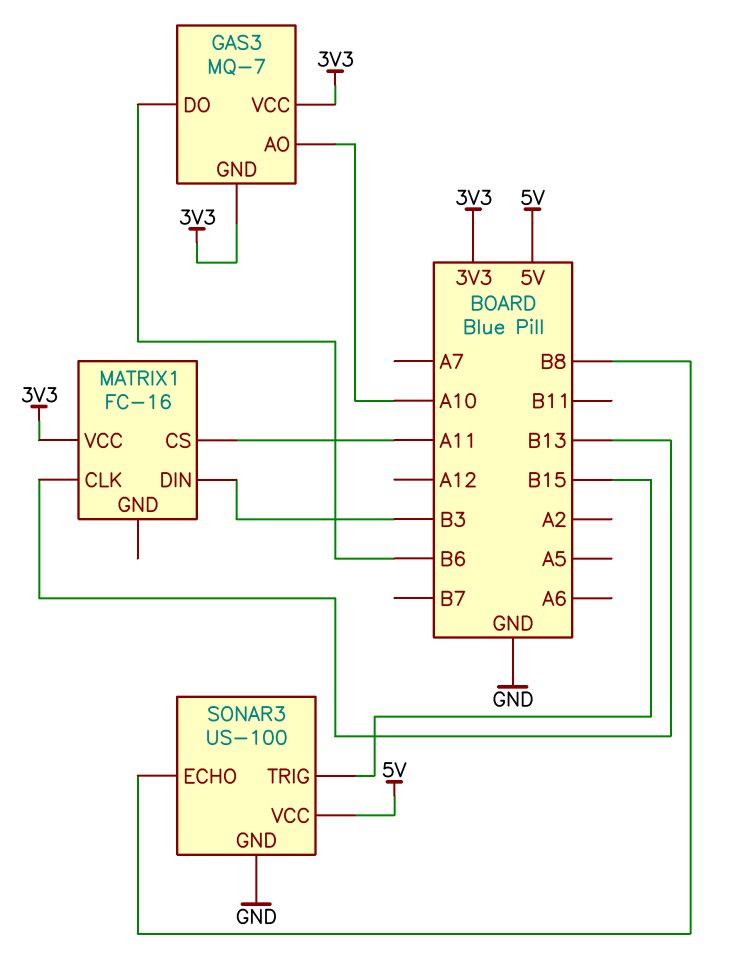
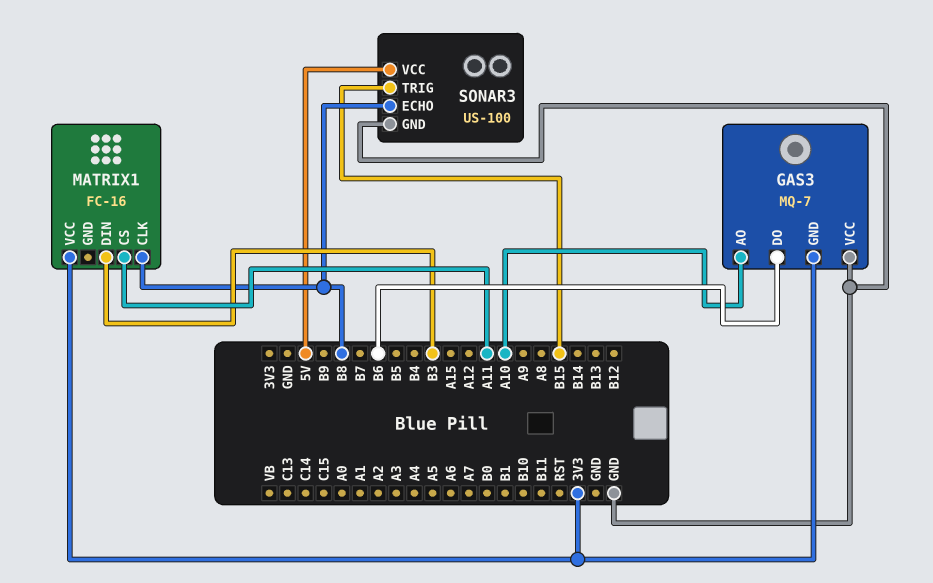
GAS3 pin VCC: 3V3 -> GND
MATRIX1 pin CLK: B13 -> B8

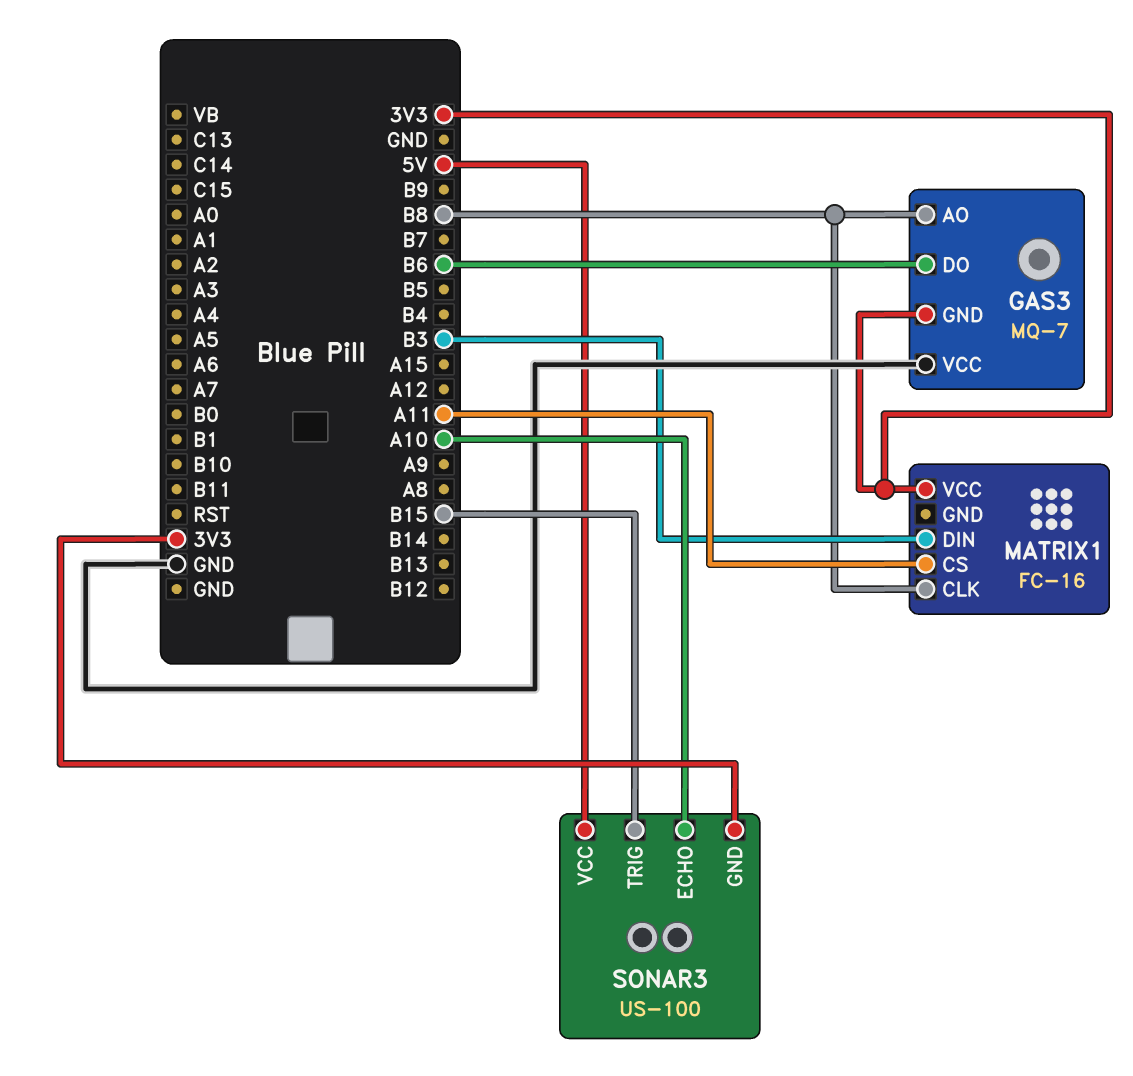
GAS3 pin AO: A10 -> B8
SONAR3 pin ECHO: B8 -> A10
SONAR3 pin GND: GND -> 3V3

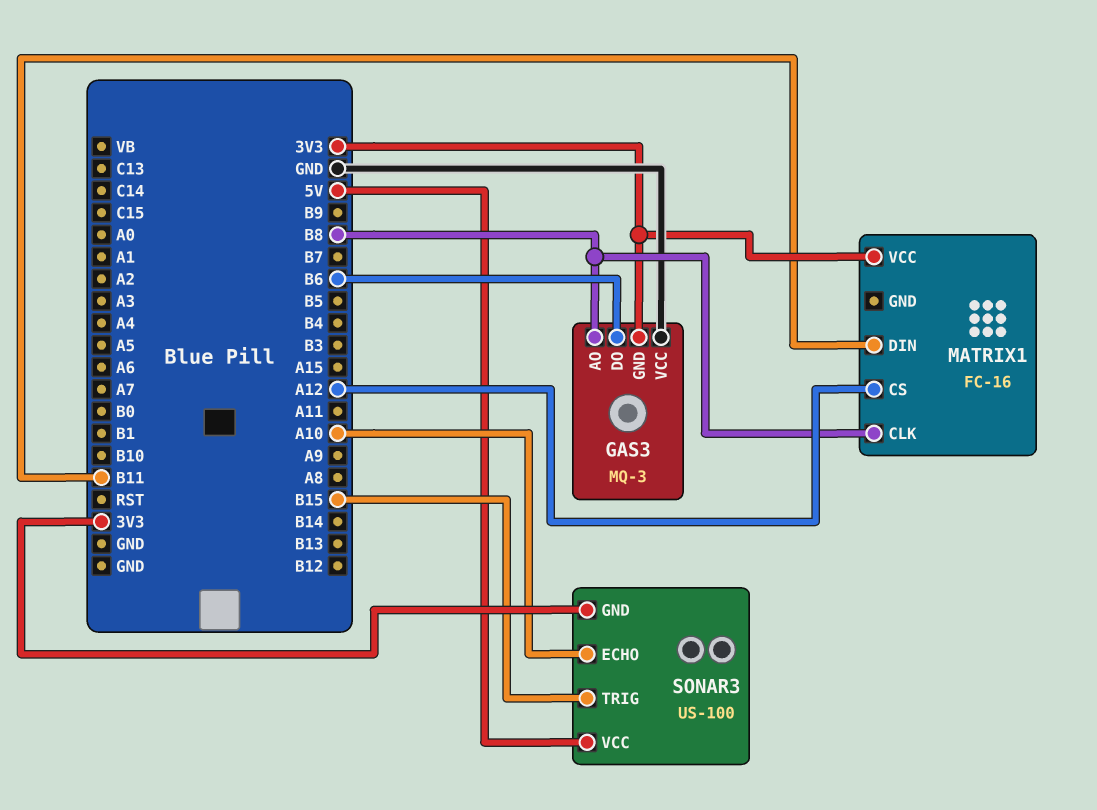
GAS3: MQ-7 -> MQ-3
MATRIX1 pin CS: A11 -> A12
MATRIX1 pin DIN: B3 -> B11

